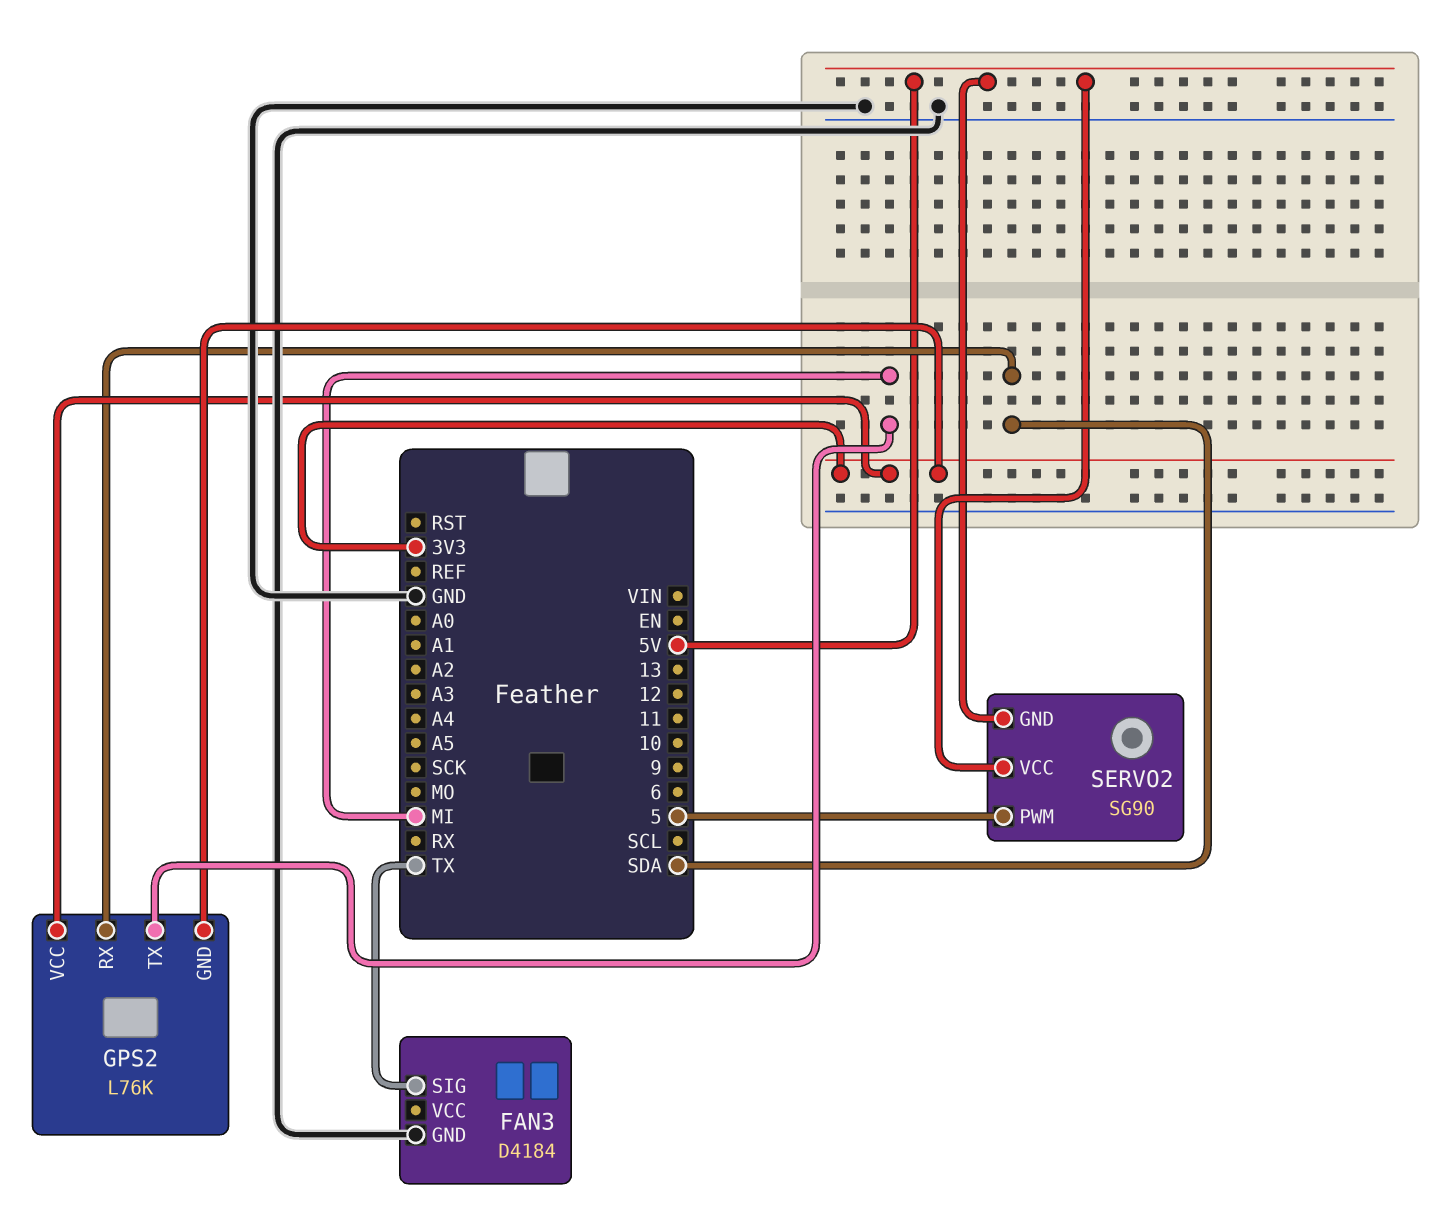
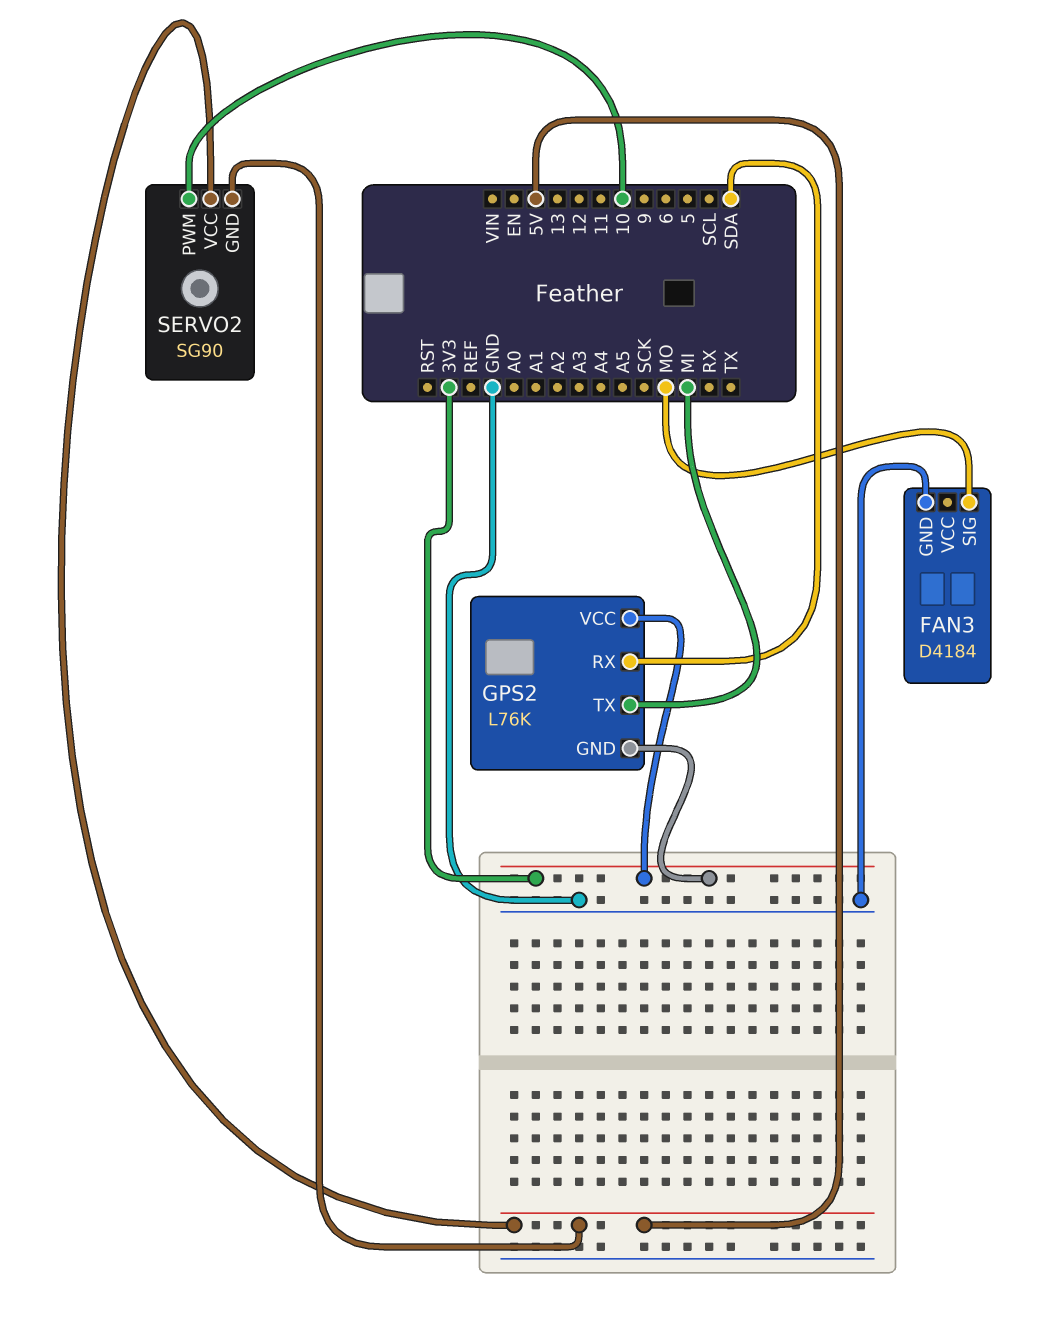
FAN3 pin SIG: TX -> MO
SERVO2 pin PWM: 5 -> 10

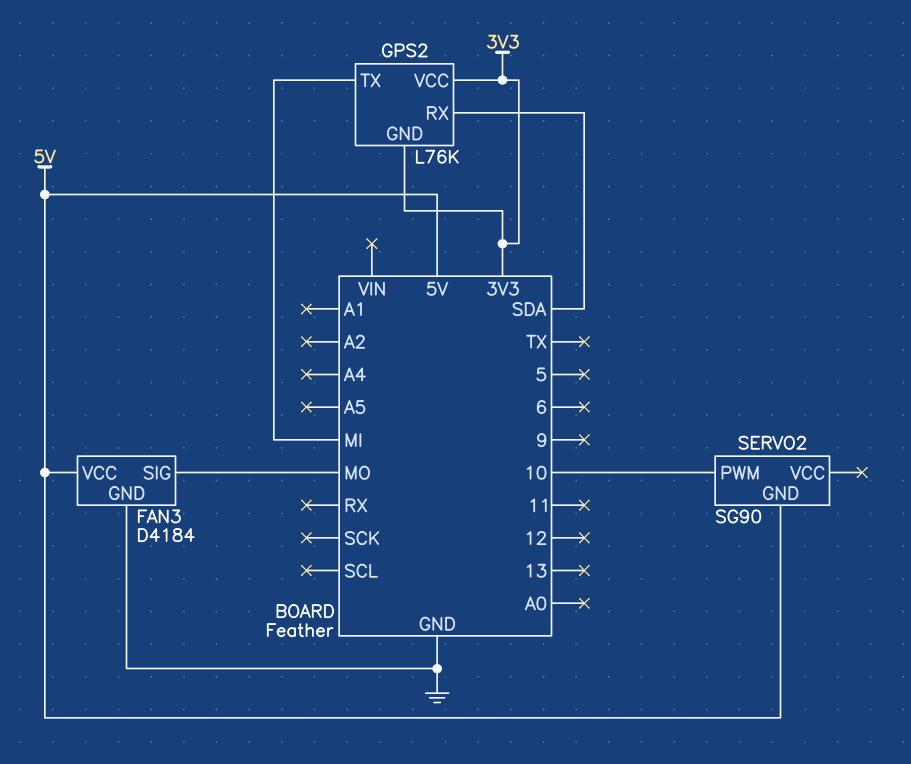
FAN3 pin VCC: none -> 5V
SERVO2 pin VCC: 5V -> none

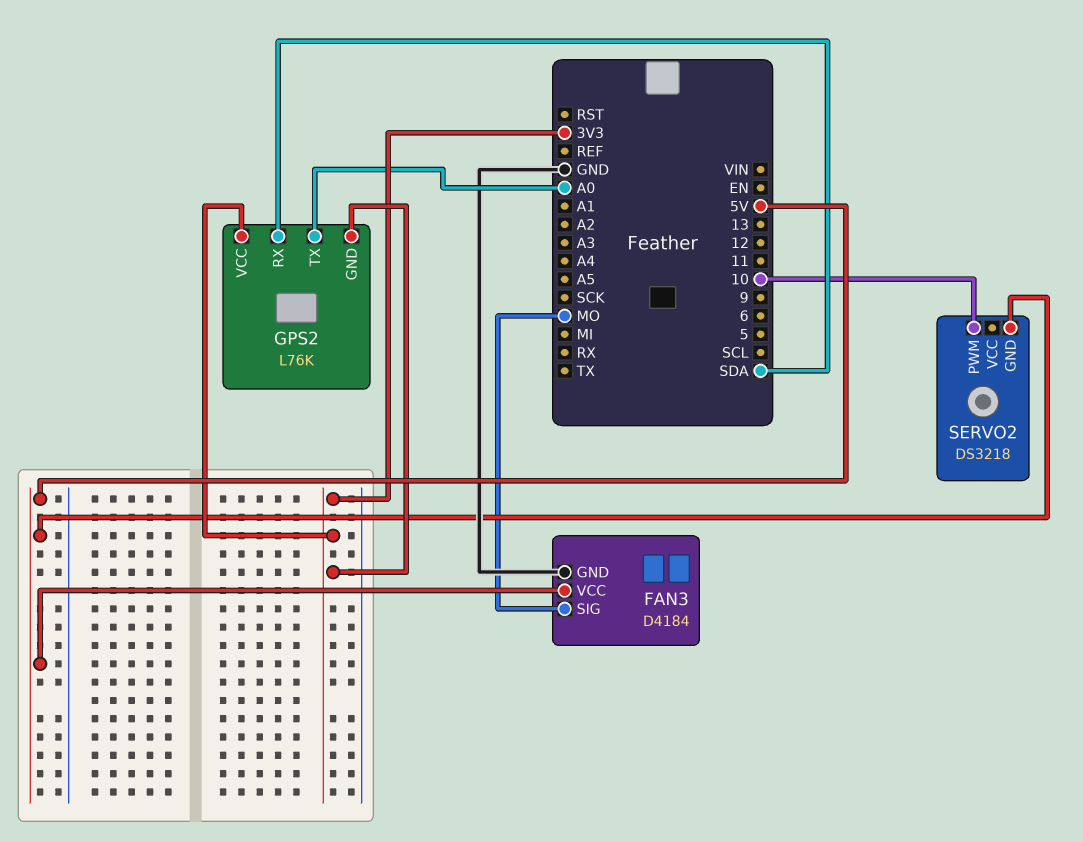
GPS2 pin TX: MI -> A0
SERVO2: SG90 -> DS3218

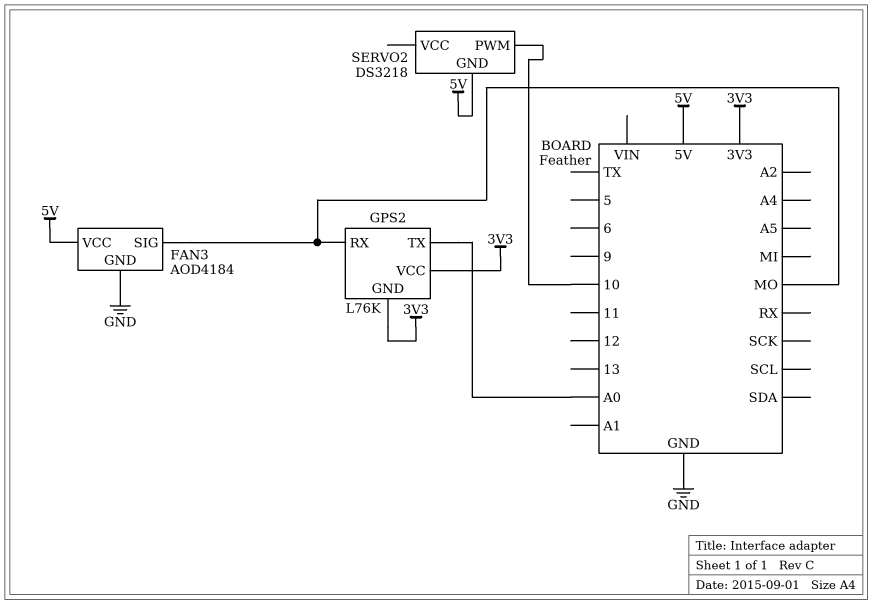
FAN3: D4184 -> AOD4184
GPS2 pin RX: SDA -> MO

